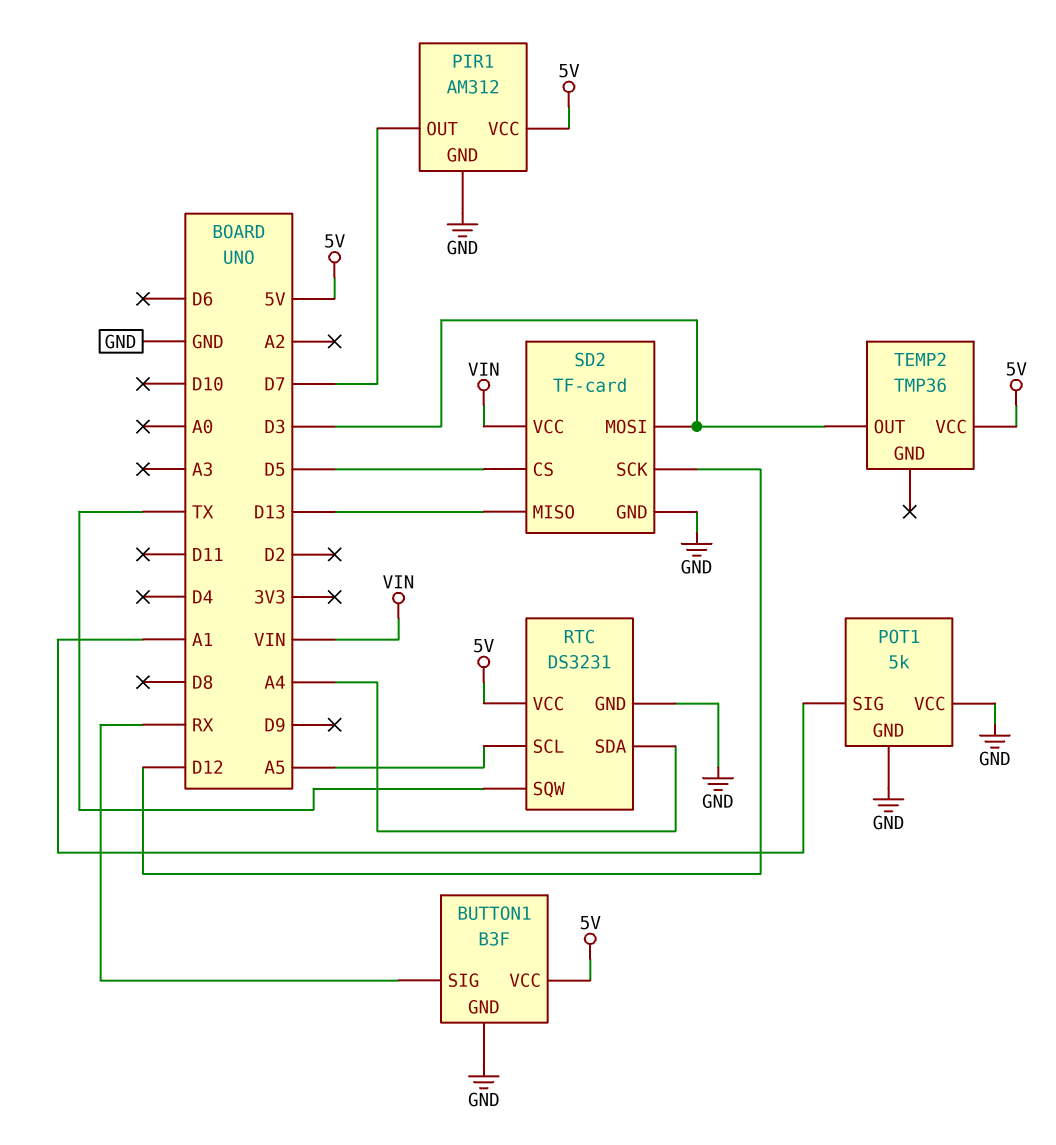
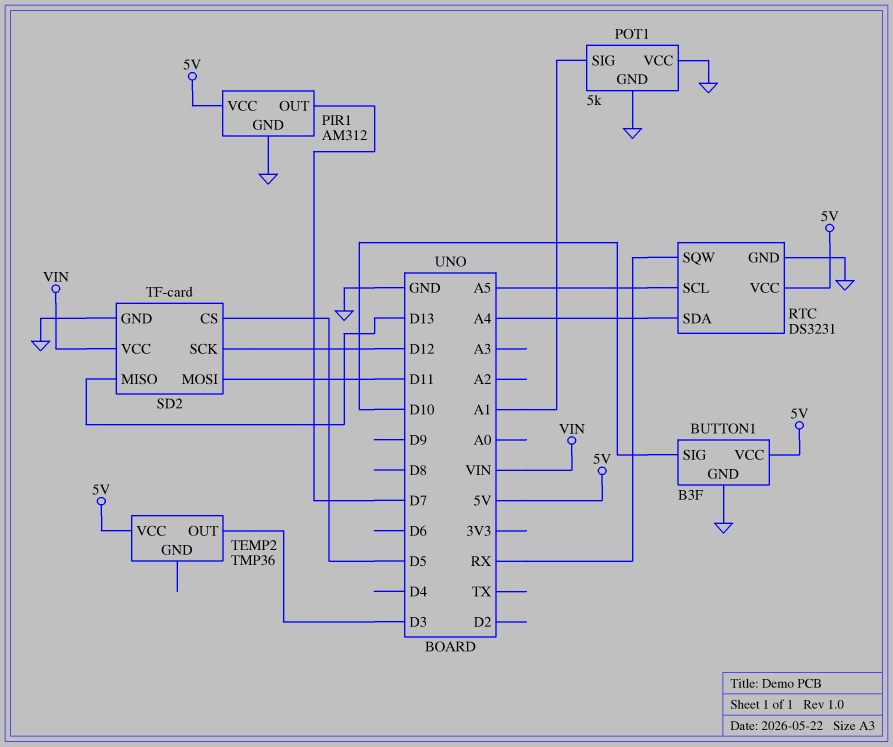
BUTTON1 pin SIG: RX -> D10
RTC pin SQW: TX -> RX
SD2 pin MOSI: D3 -> D11

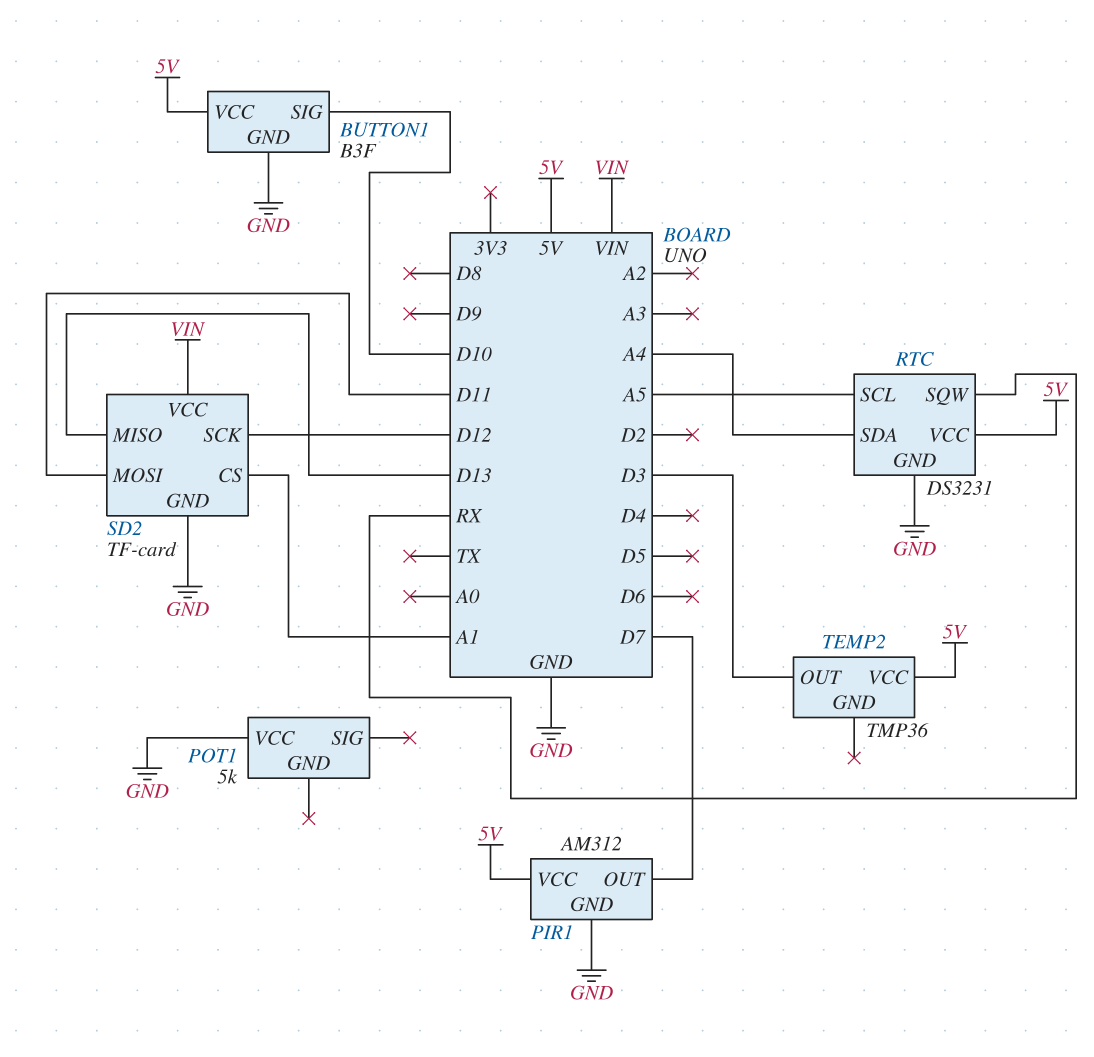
POT1 pin GND: GND -> none
POT1 pin SIG: A1 -> none
SD2 pin CS: D5 -> A1

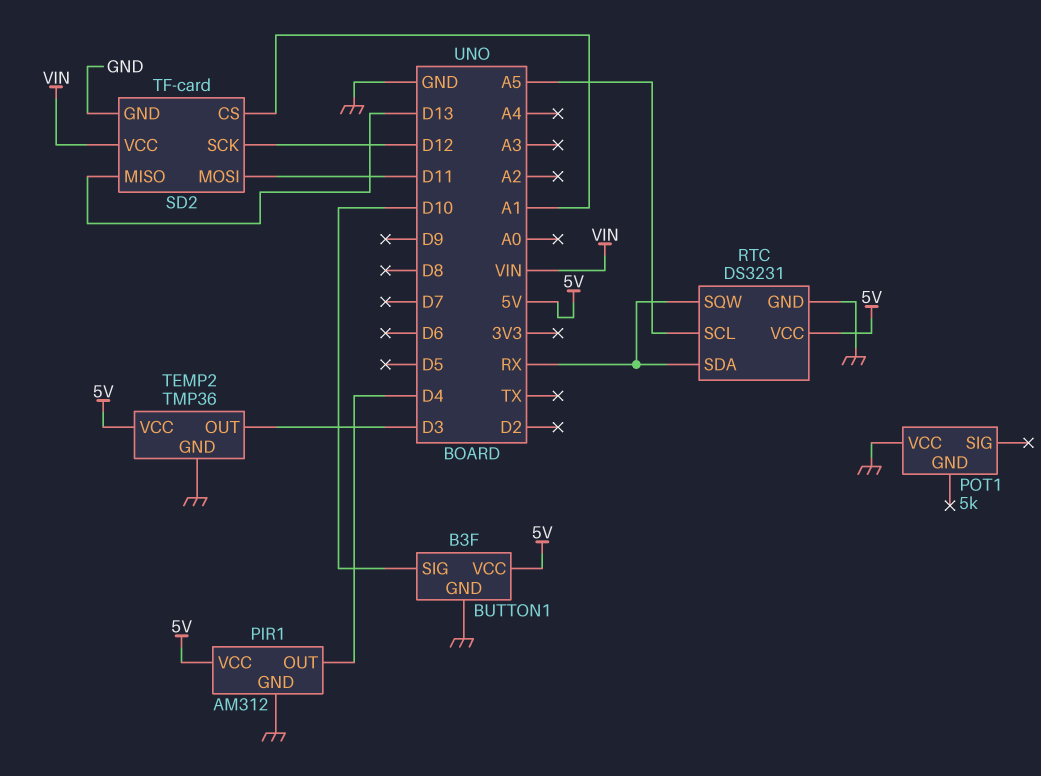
PIR1 pin OUT: D7 -> D4
RTC pin SDA: A4 -> RX
TEMP2 pin GND: none -> GND

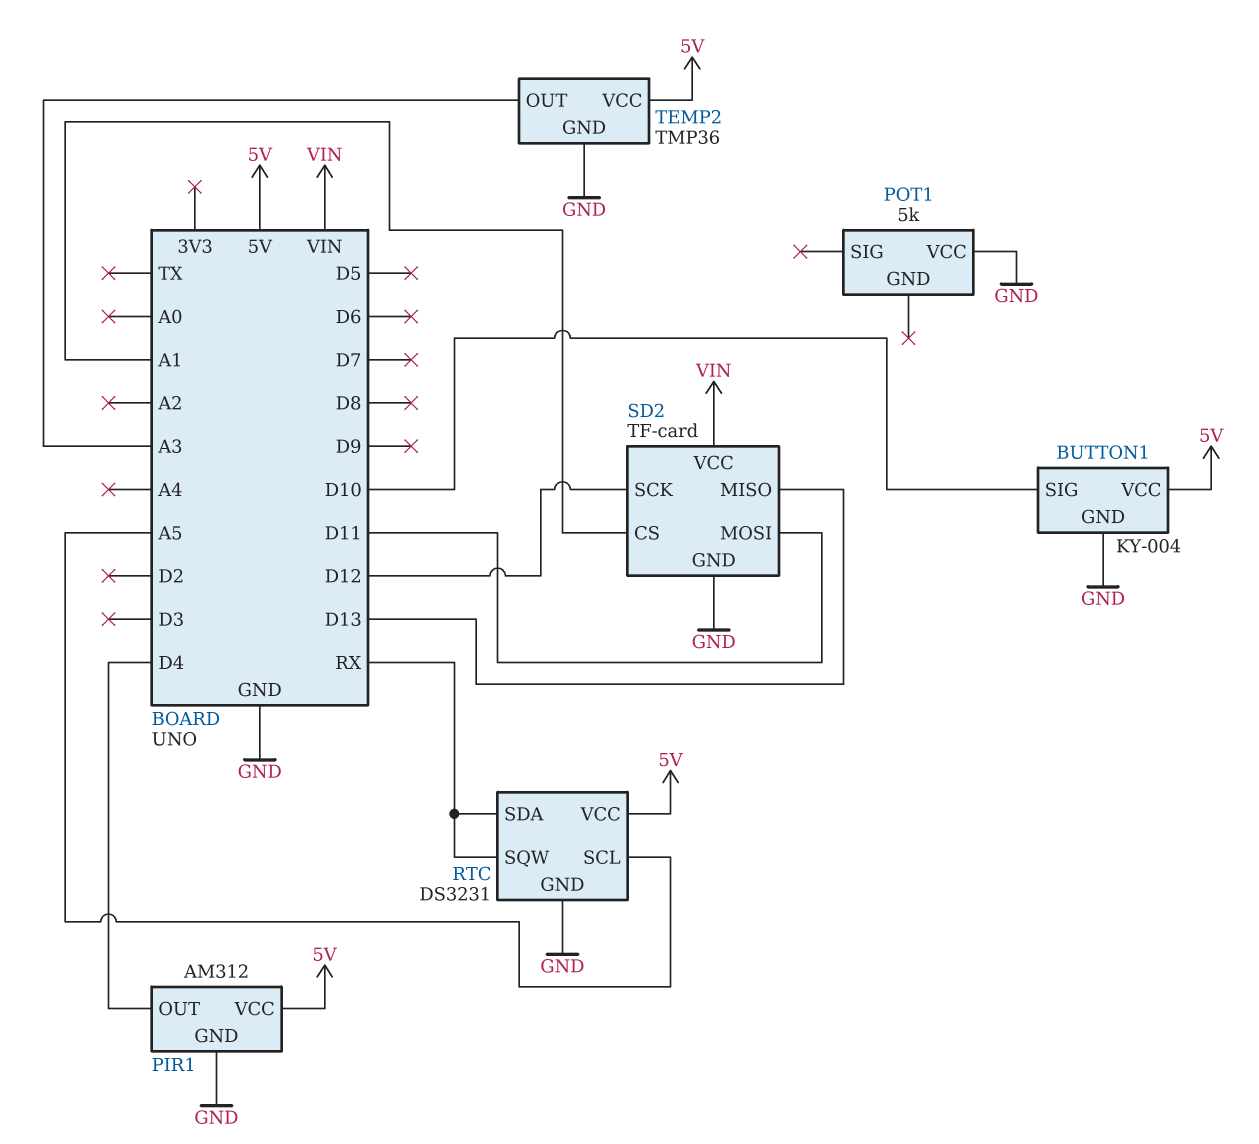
BUTTON1: B3F -> KY-004
TEMP2 pin OUT: D3 -> A3

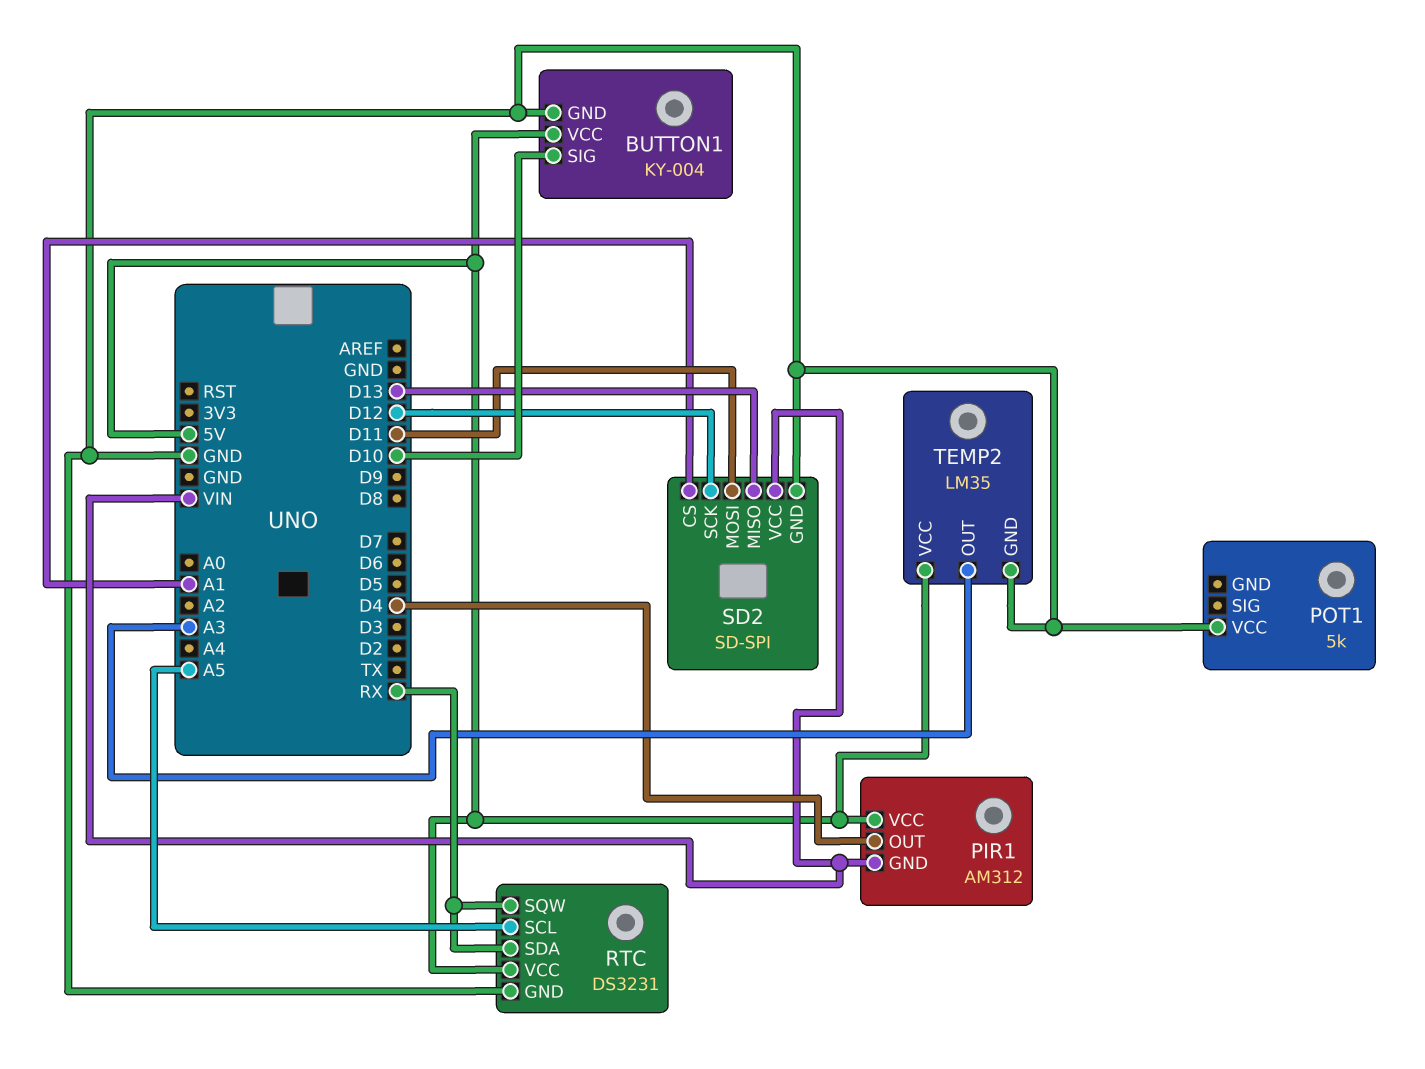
PIR1 pin GND: GND -> VIN
SD2: TF-card -> SD-SPI
TEMP2: TMP36 -> LM35

